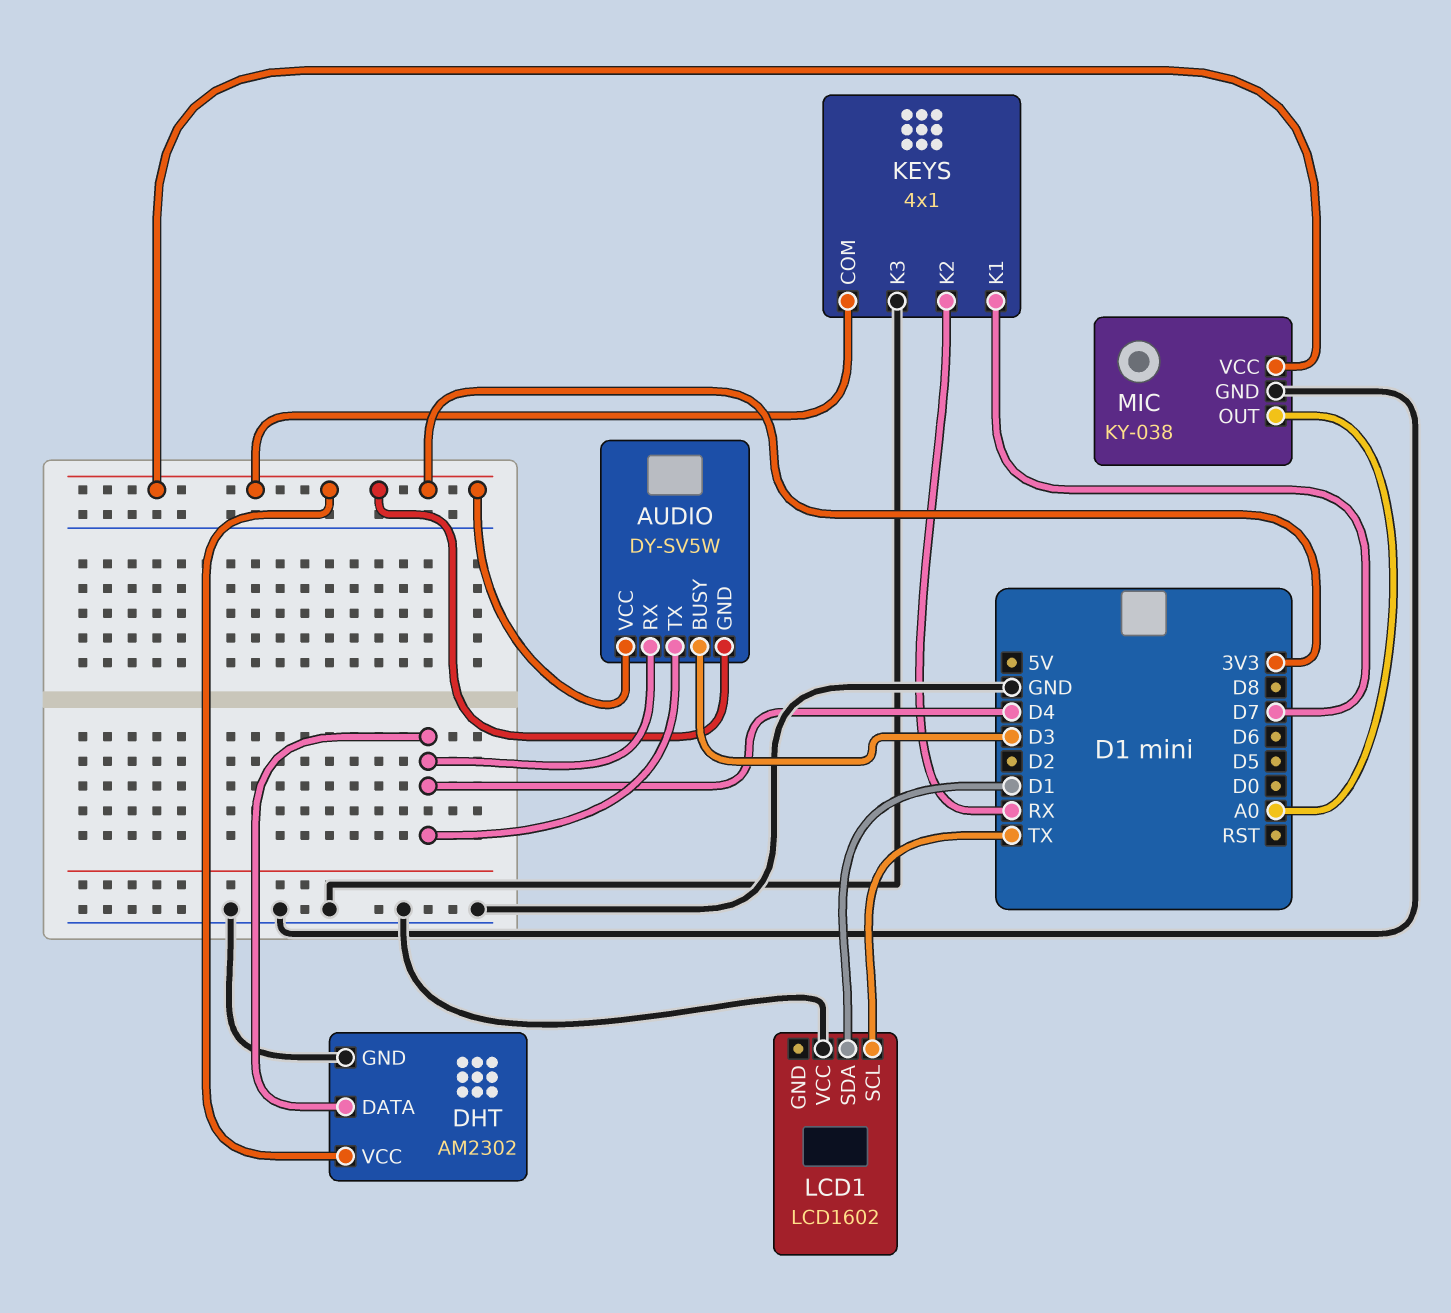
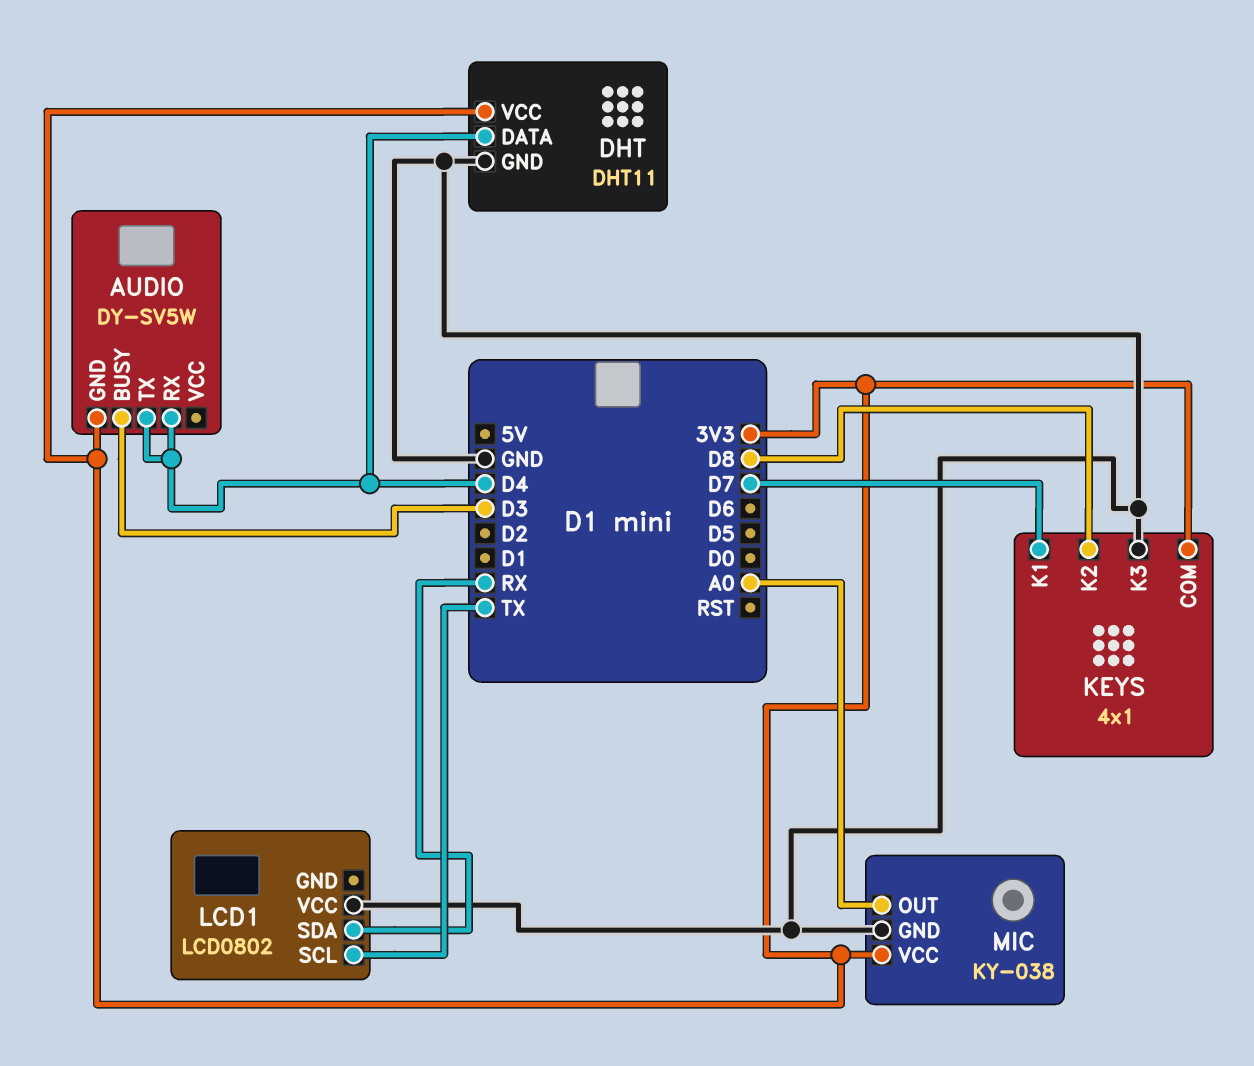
AUDIO pin VCC: 3V3 -> none
DHT: AM2302 -> DHT11
KEYS pin K2: RX -> D8
LCD1: LCD1602 -> LCD0802
LCD1 pin SDA: D1 -> RX

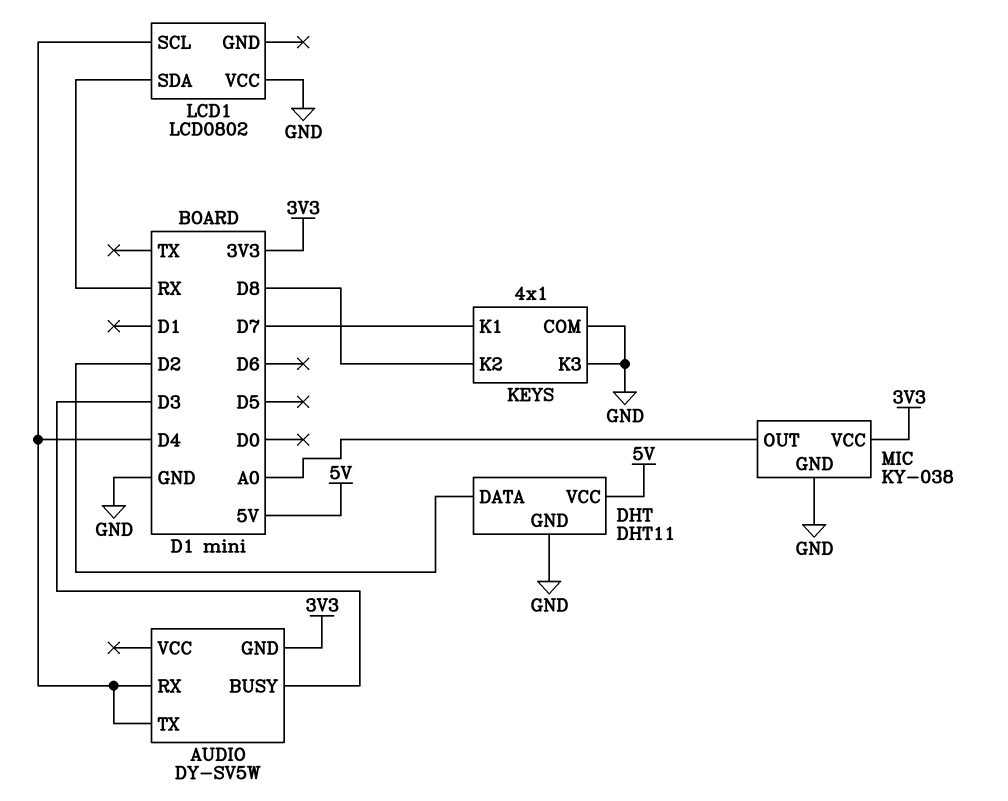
DHT pin DATA: D4 -> D2
DHT pin VCC: 3V3 -> 5V
KEYS pin COM: 3V3 -> GND
LCD1 pin SCL: TX -> D4

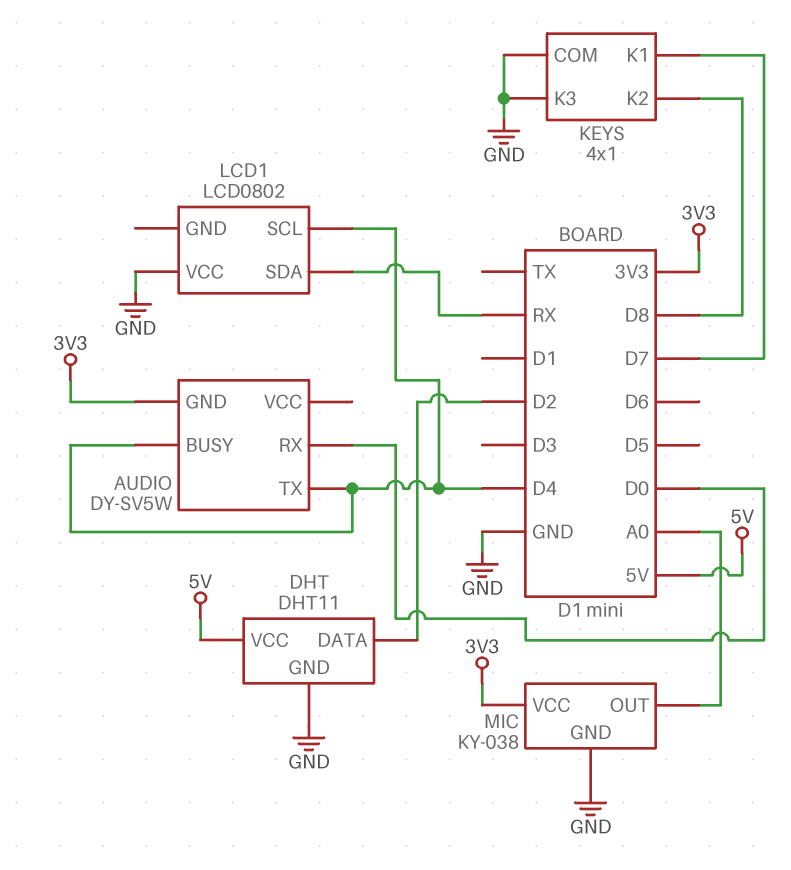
AUDIO pin BUSY: D3 -> D4
AUDIO pin RX: D4 -> D0

